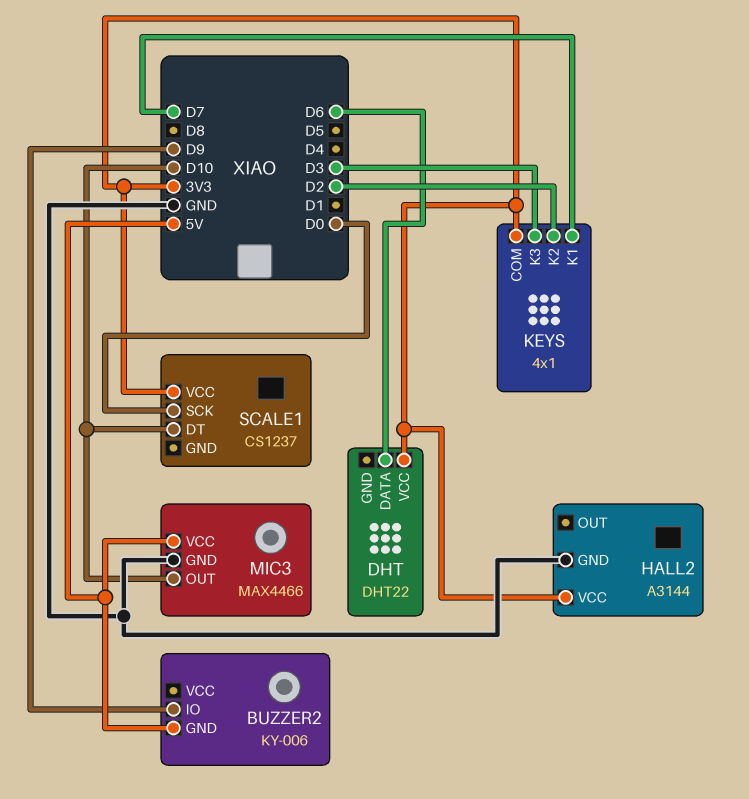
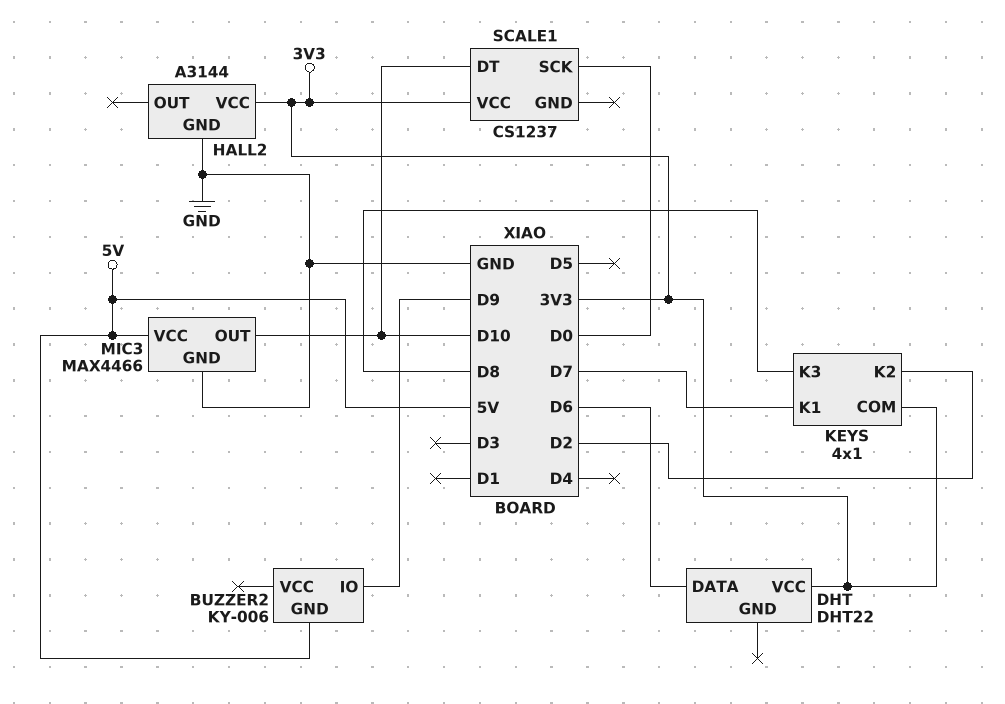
KEYS pin K3: D3 -> D8

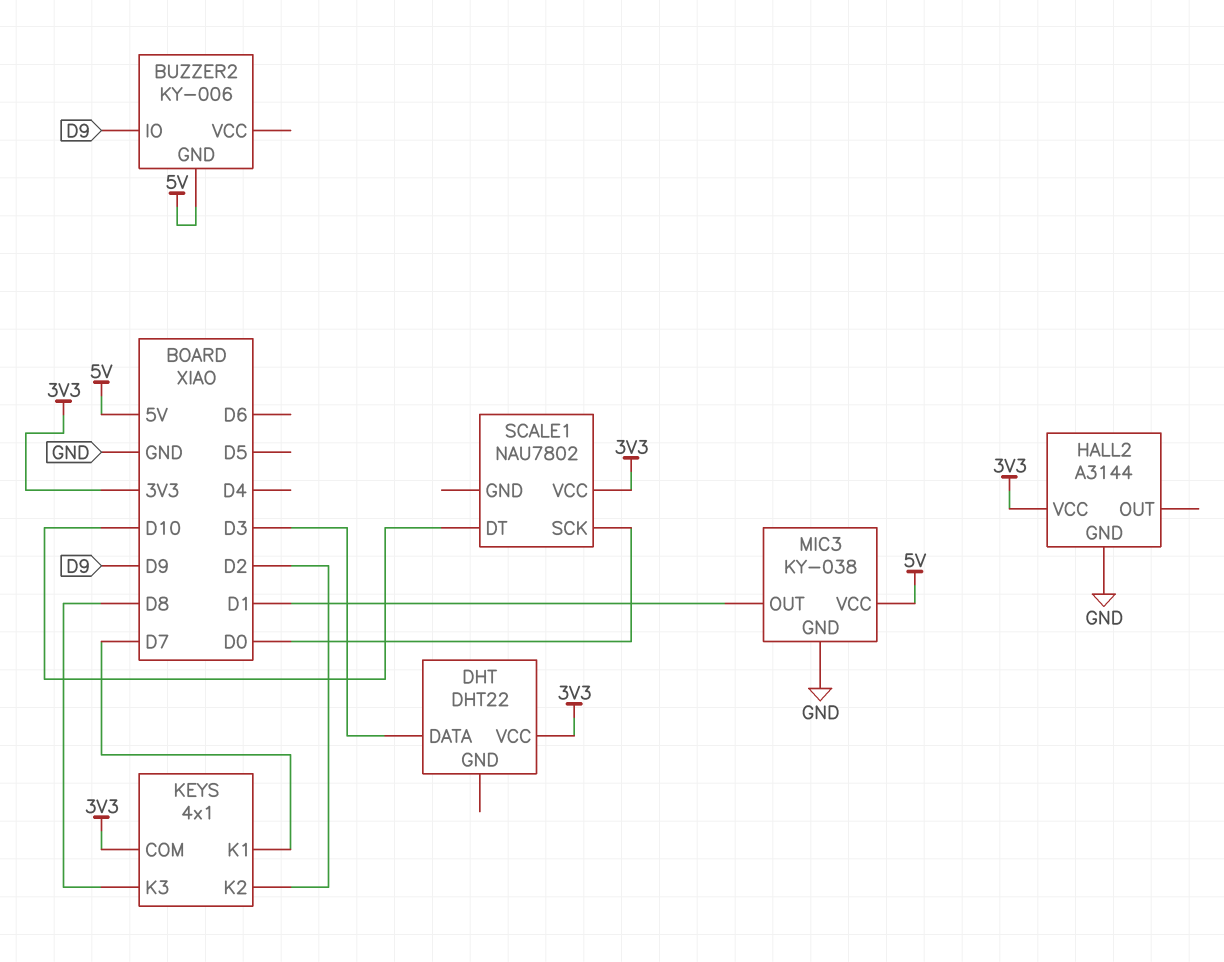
DHT pin DATA: D6 -> D3
MIC3: MAX4466 -> KY-038
MIC3 pin OUT: D10 -> D1
SCALE1: CS1237 -> NAU7802

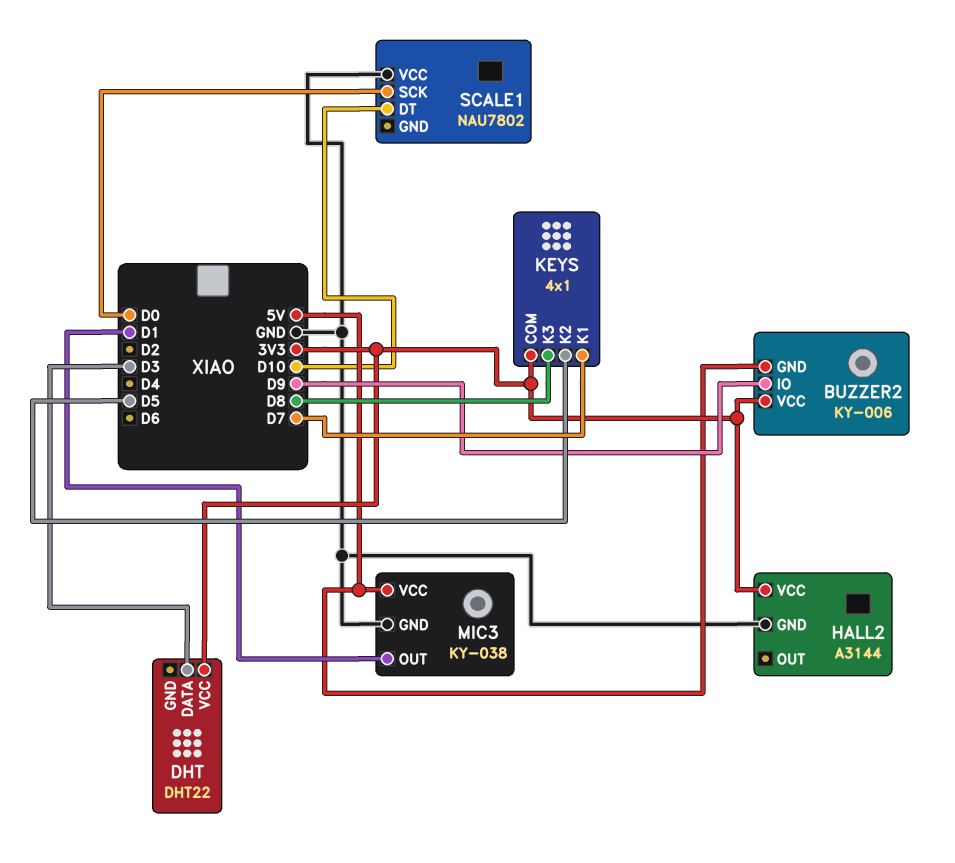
BUZZER2 pin VCC: none -> 3V3
KEYS pin K2: D2 -> D5
SCALE1 pin VCC: 3V3 -> GND

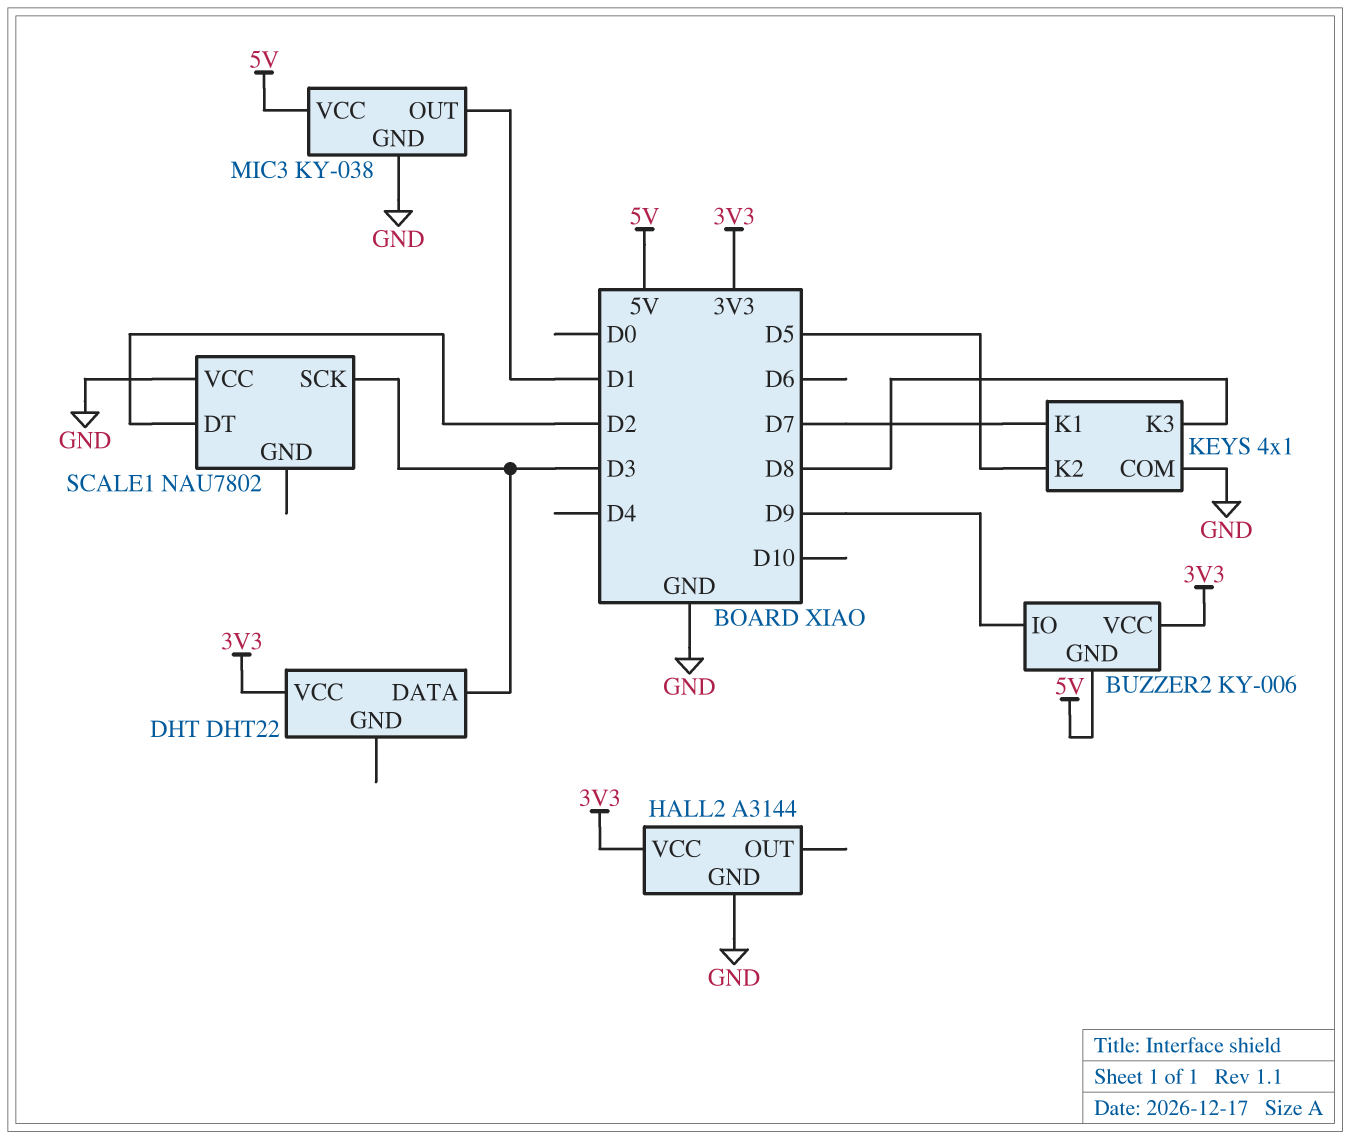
KEYS pin COM: 3V3 -> GND
SCALE1 pin DT: D10 -> D2
SCALE1 pin SCK: D0 -> D3

